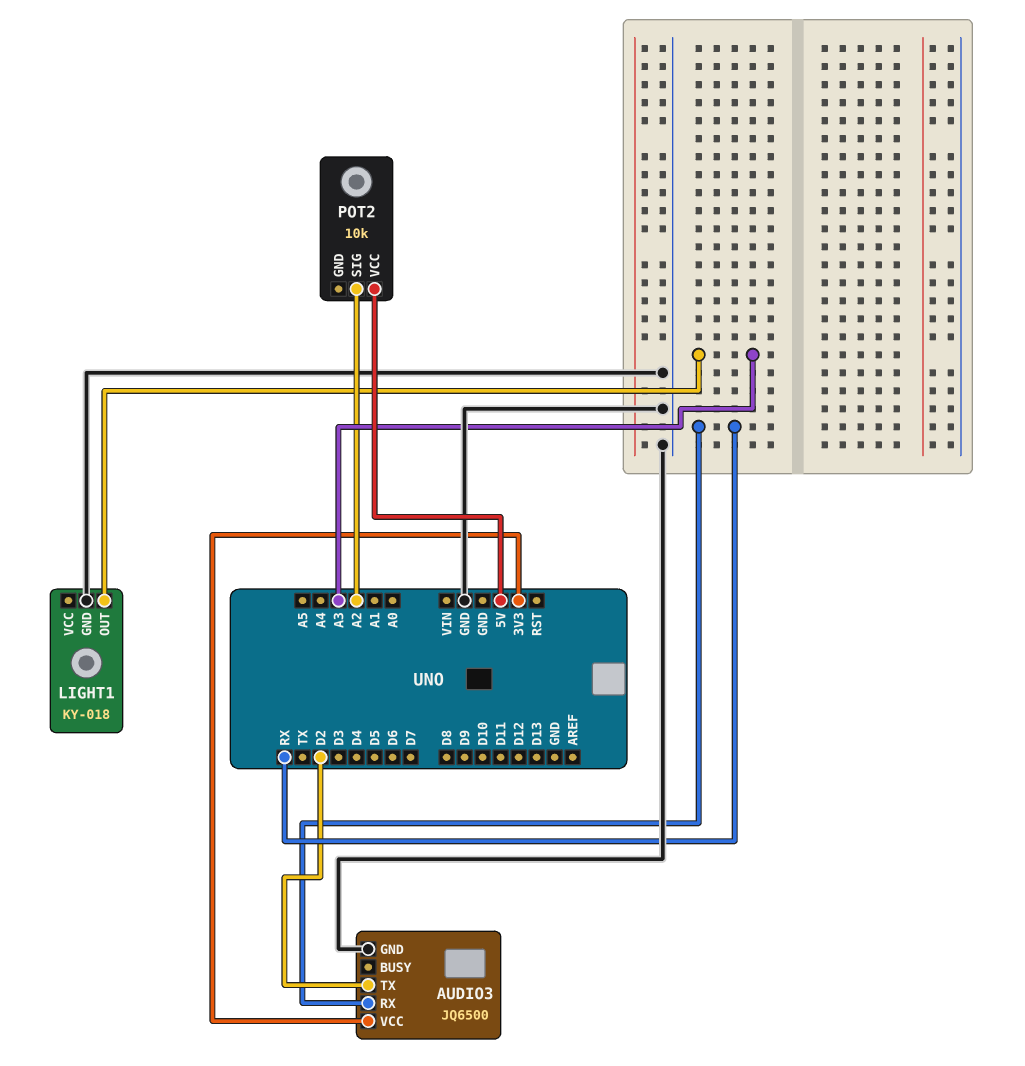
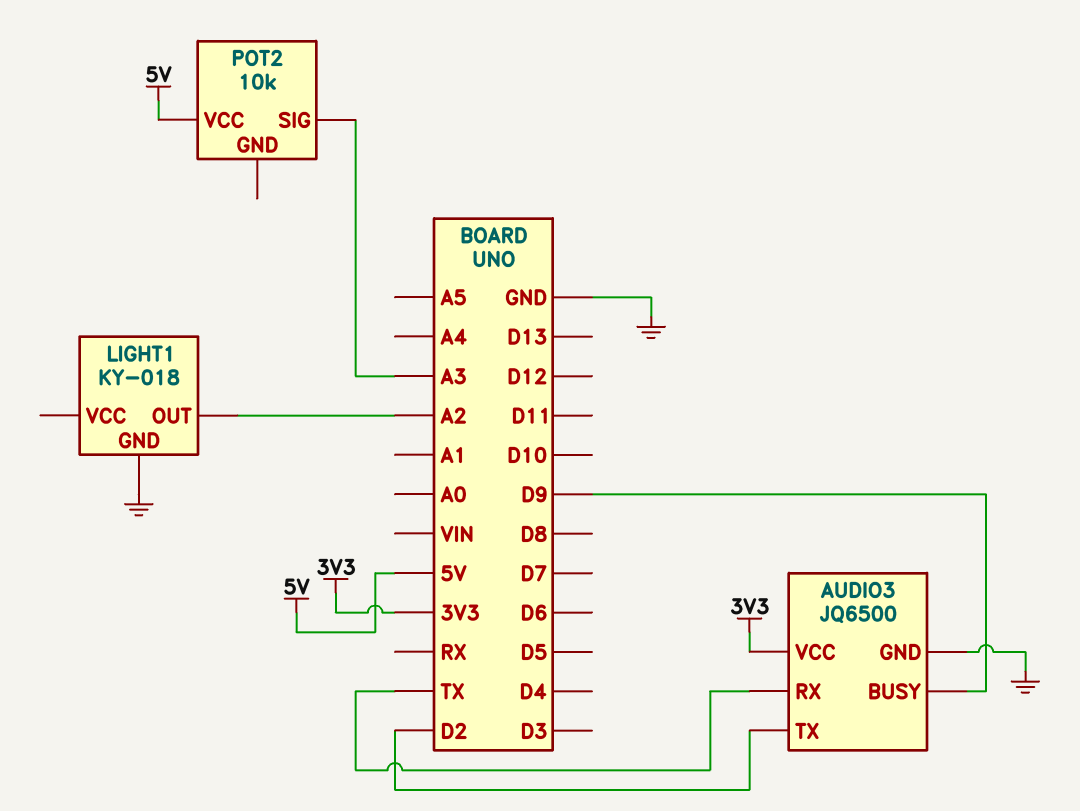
AUDIO3 pin BUSY: none -> D9
AUDIO3 pin RX: RX -> TX
LIGHT1 pin OUT: A3 -> A2
POT2 pin SIG: A2 -> A3

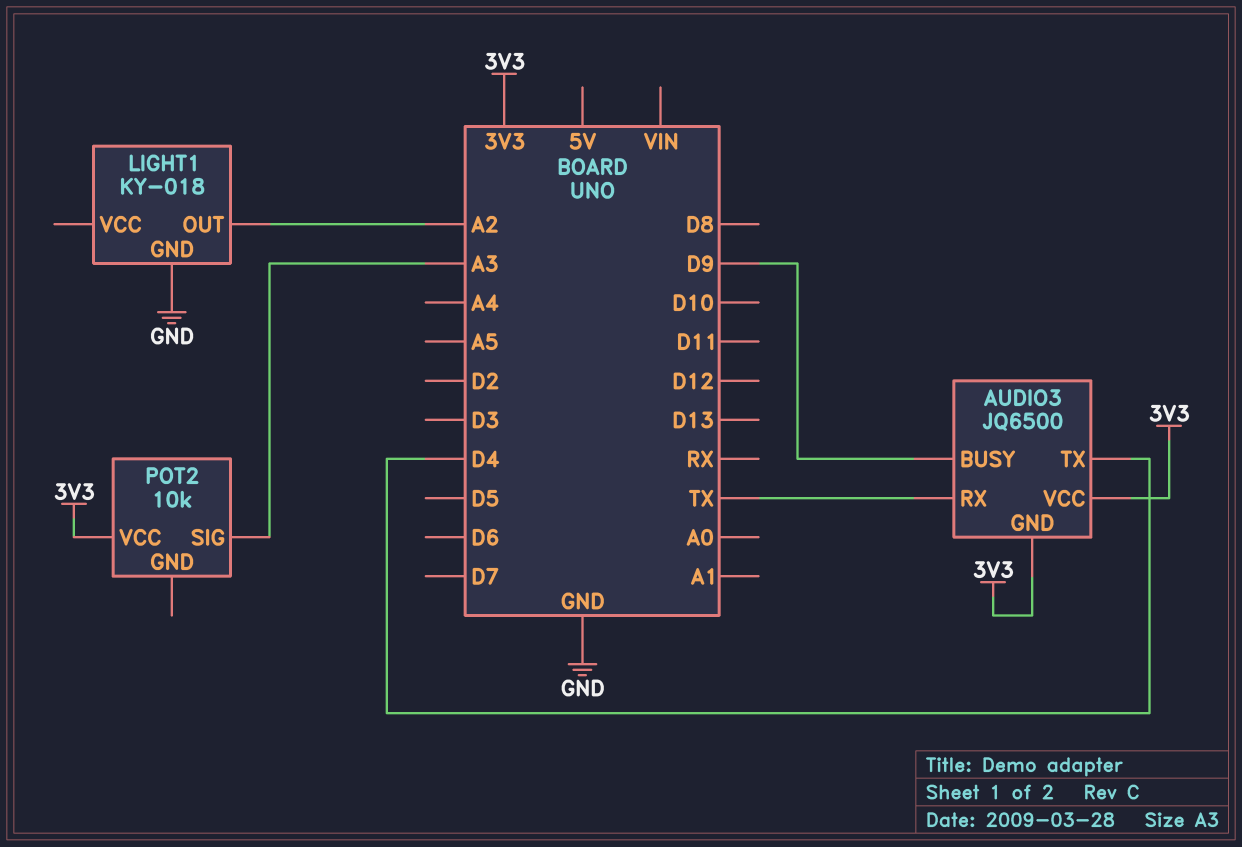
AUDIO3 pin GND: GND -> 3V3
AUDIO3 pin TX: D2 -> D4
POT2 pin VCC: 5V -> 3V3

